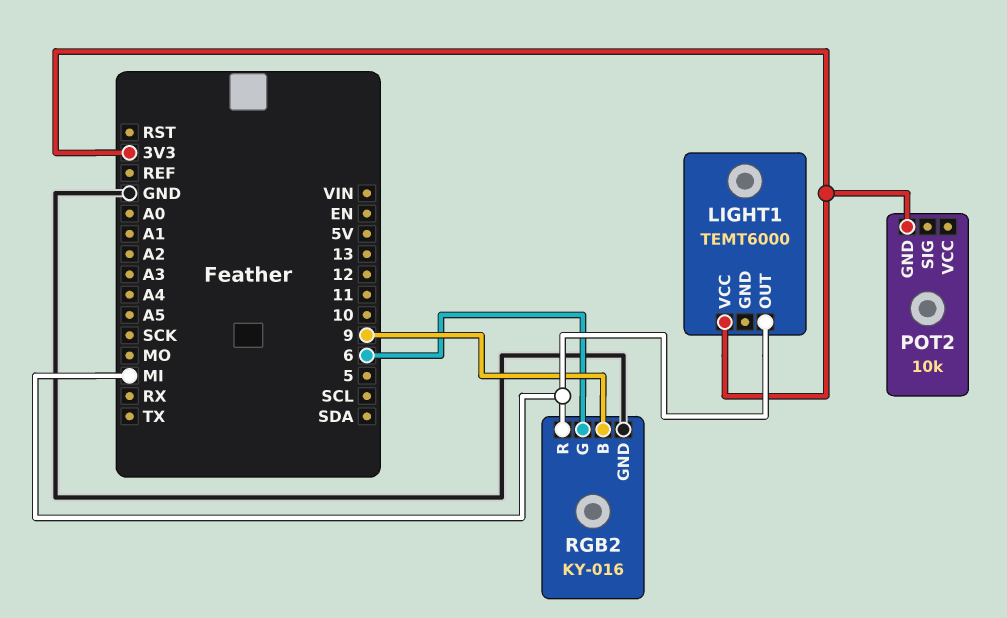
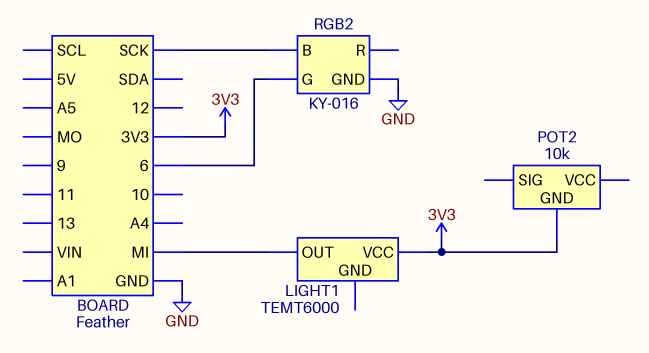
RGB2 pin B: 9 -> SCK
RGB2 pin R: MI -> none

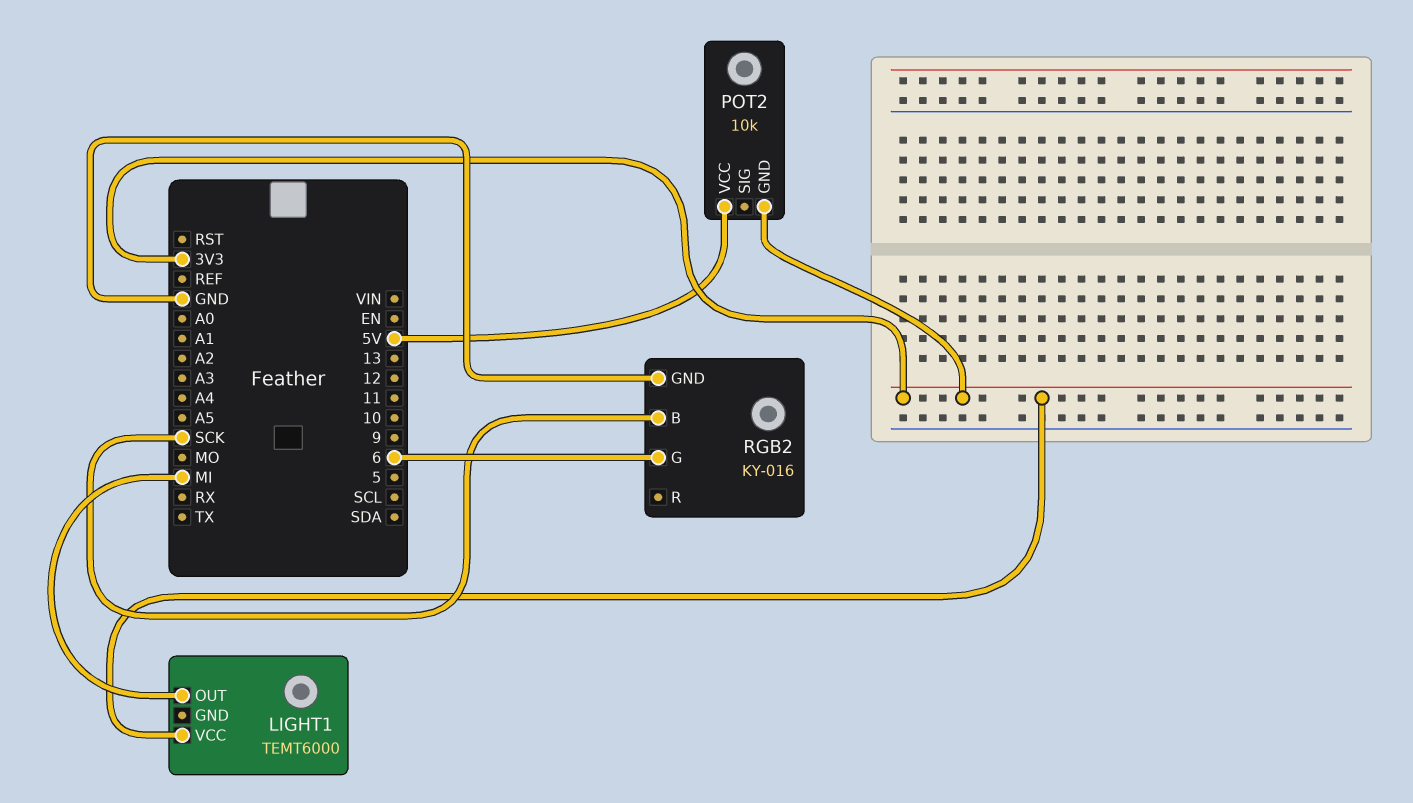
POT2 pin VCC: none -> 5V

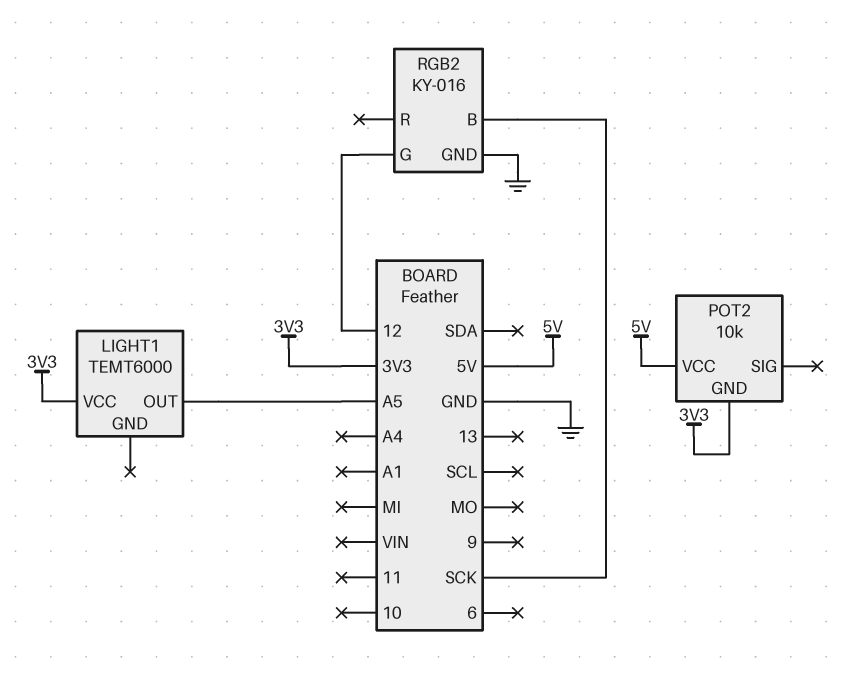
LIGHT1 pin OUT: MI -> A5
RGB2 pin G: 6 -> 12

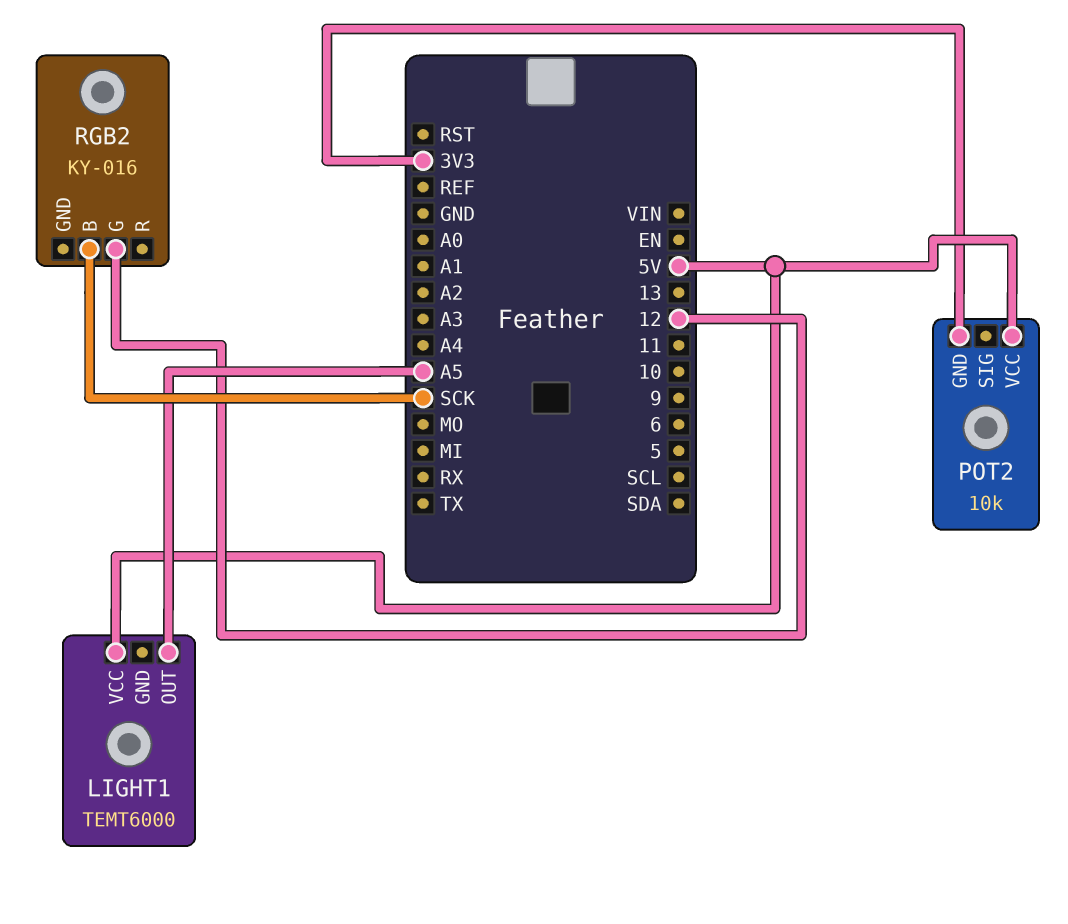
LIGHT1 pin VCC: 3V3 -> 5V
RGB2 pin GND: GND -> none

